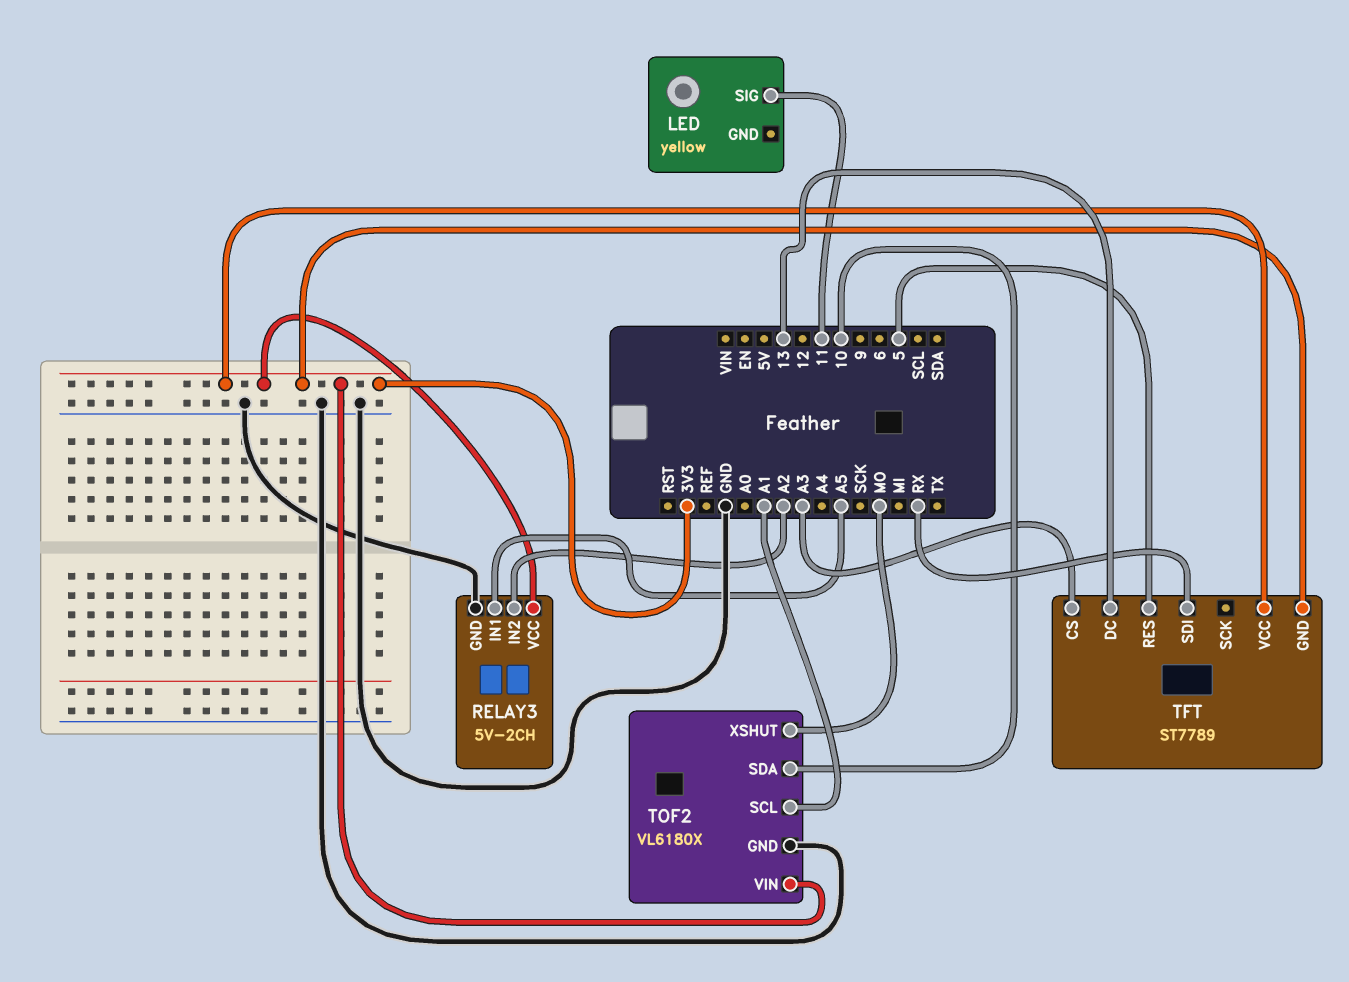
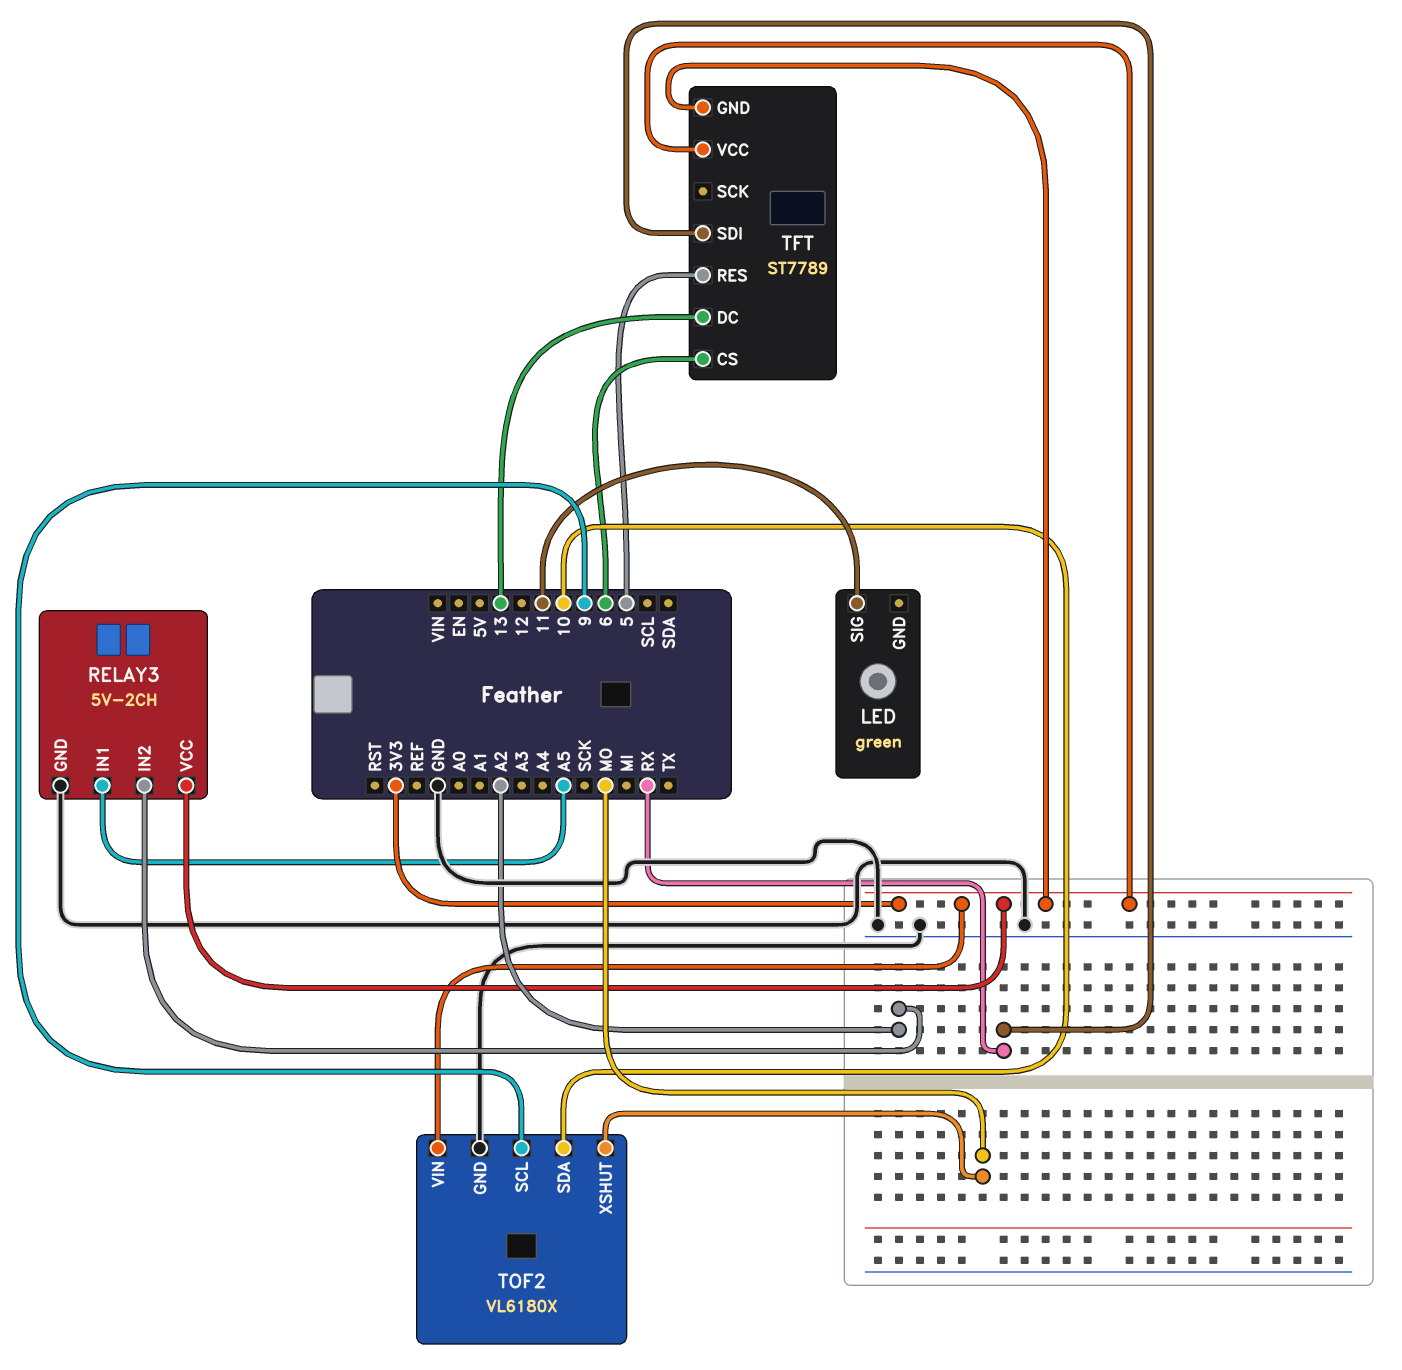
LED: yellow -> green
TFT pin CS: A3 -> 6
TOF2 pin SCL: A1 -> 9

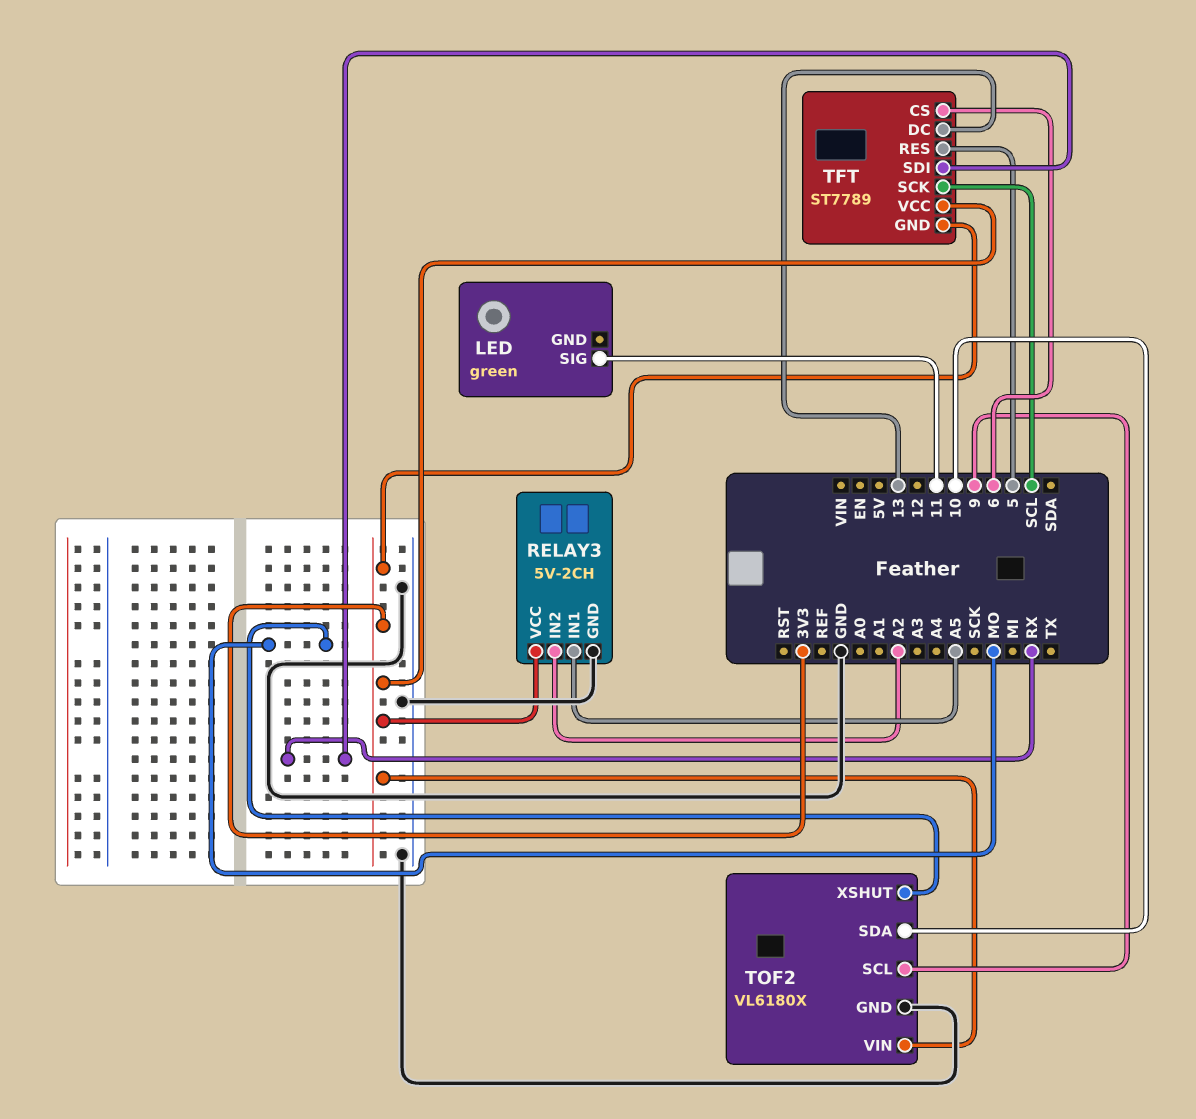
TFT pin SCK: none -> SCL

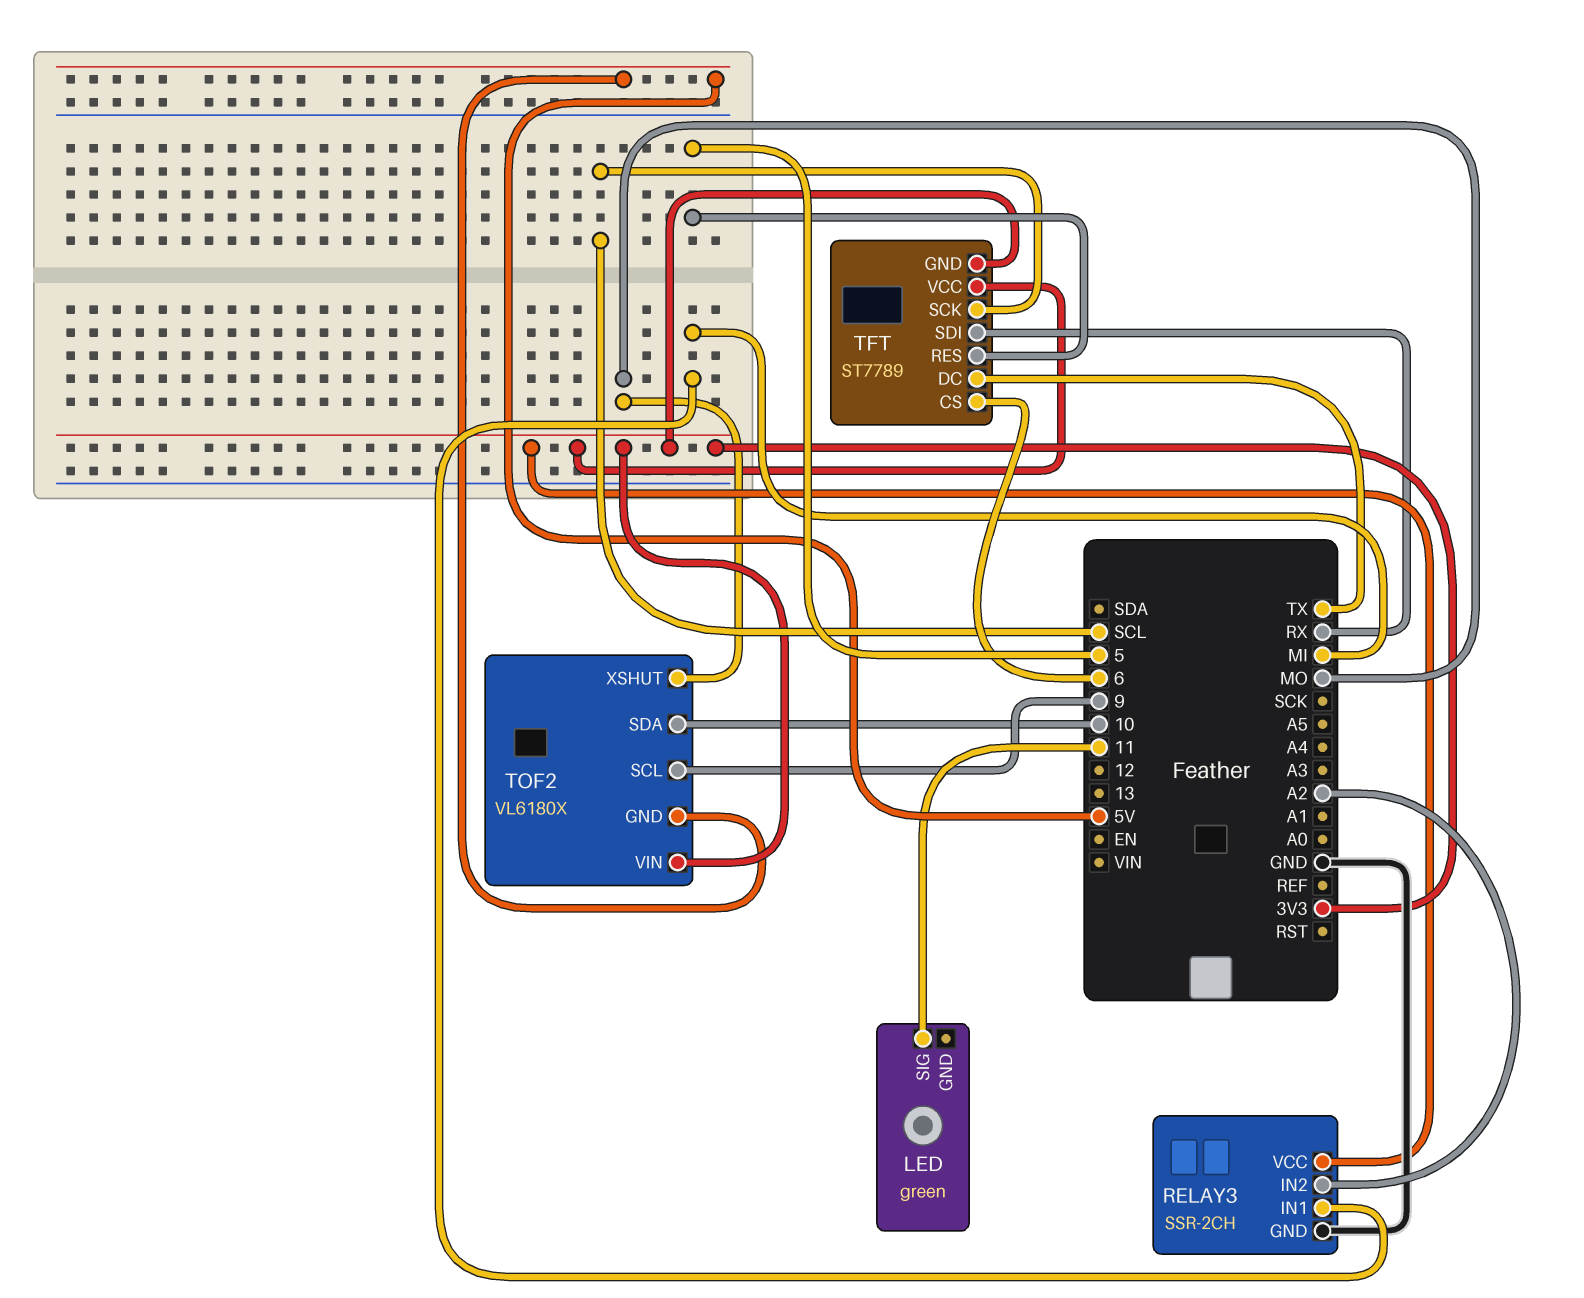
RELAY3: 5V-2CH -> SSR-2CH
RELAY3 pin IN1: A5 -> MI
TFT pin DC: 13 -> TX
TOF2 pin GND: GND -> 5V

